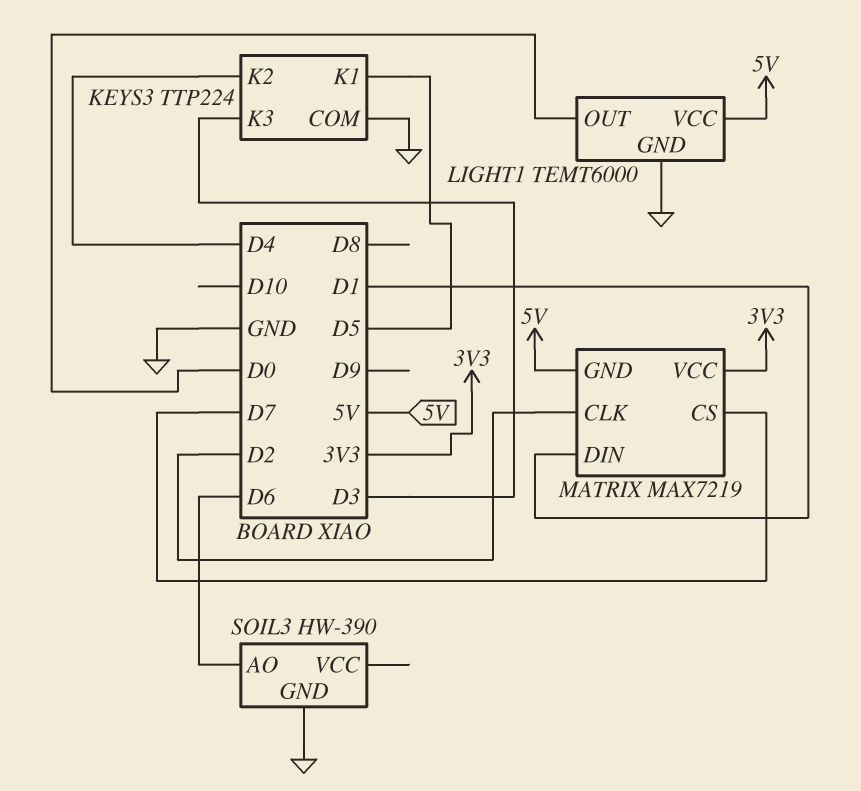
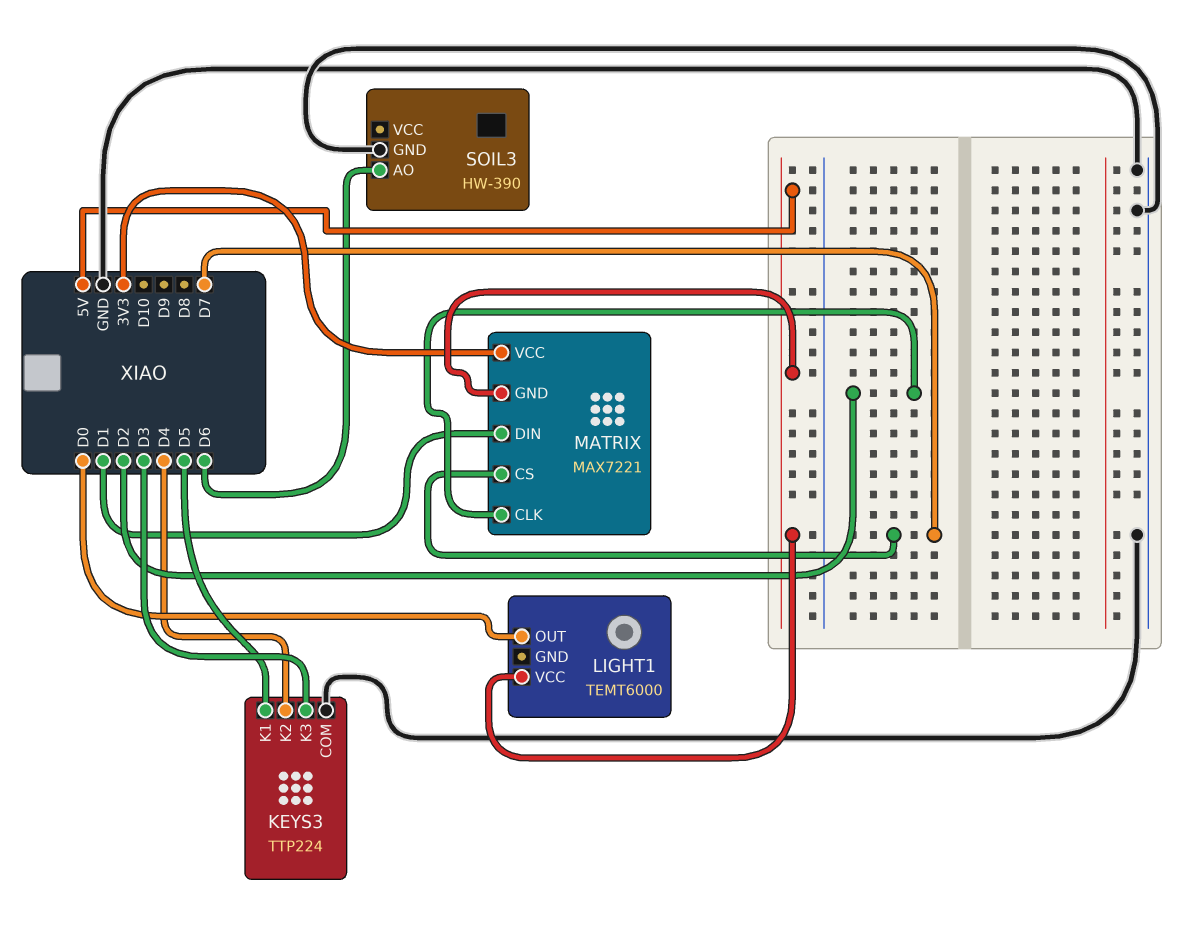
LIGHT1 pin GND: GND -> none
MATRIX: MAX7219 -> MAX7221

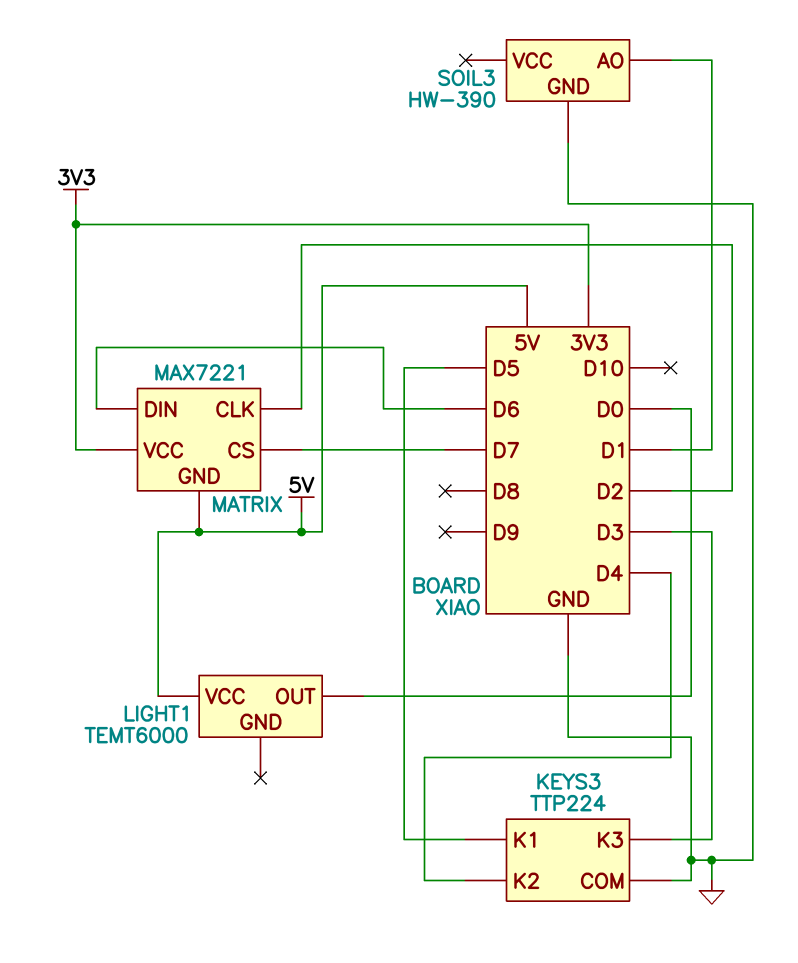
MATRIX pin DIN: D1 -> D6
SOIL3 pin AO: D6 -> D1

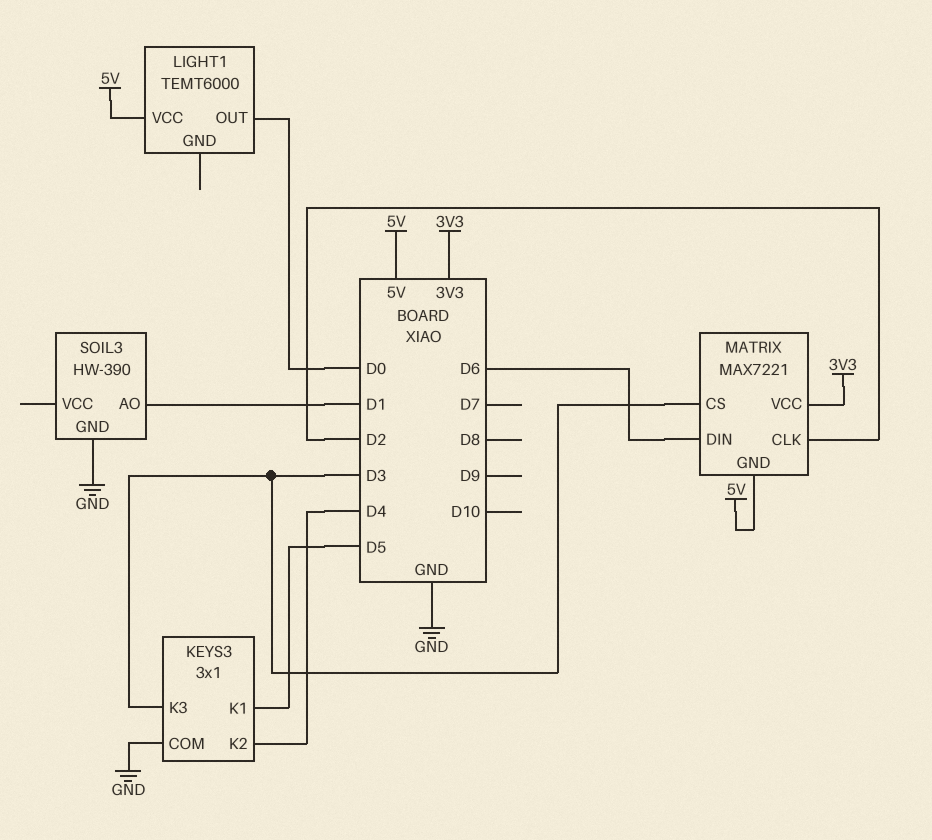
KEYS3: TTP224 -> 3x1
MATRIX pin CS: D7 -> D3

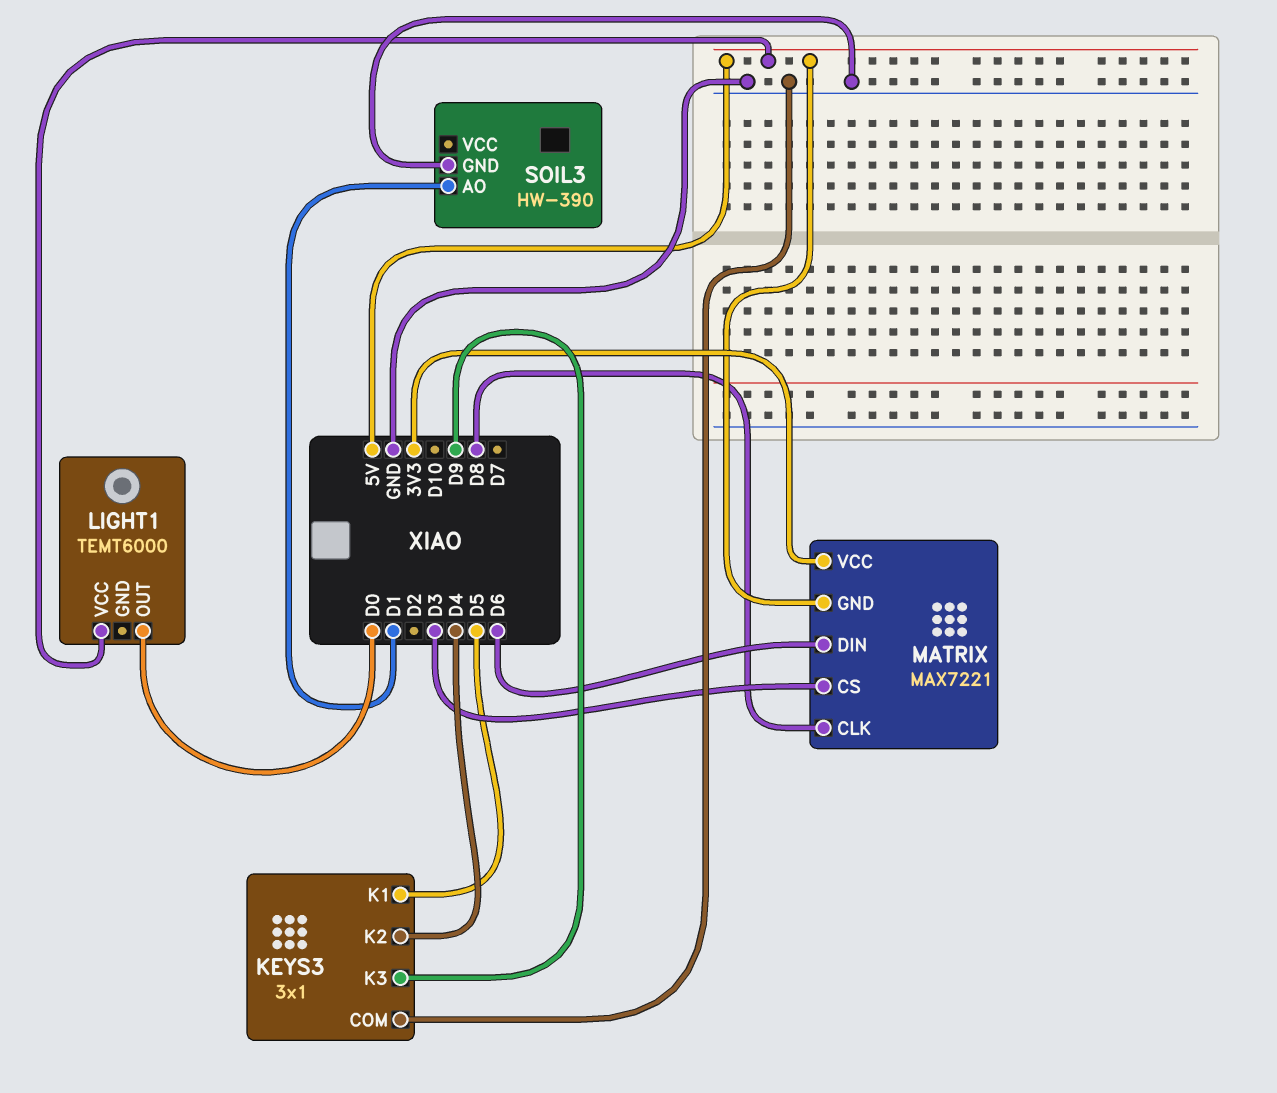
KEYS3 pin K3: D3 -> D9
MATRIX pin CLK: D2 -> D8

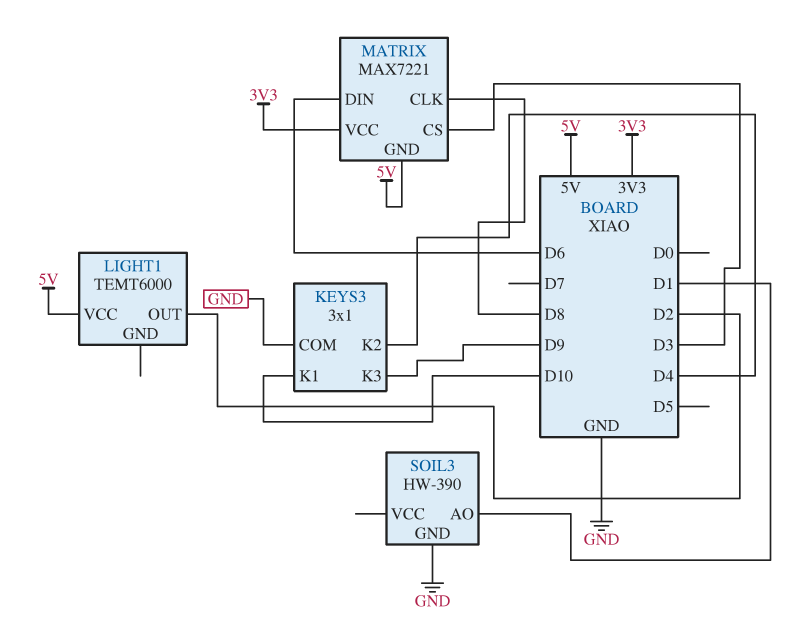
KEYS3 pin K1: D5 -> D10
LIGHT1 pin OUT: D0 -> D2

